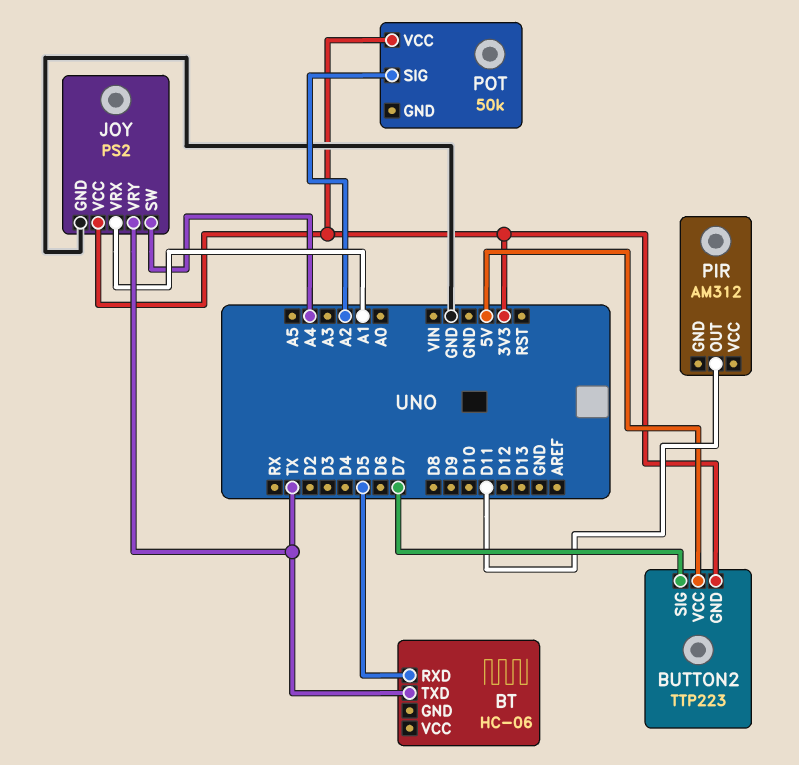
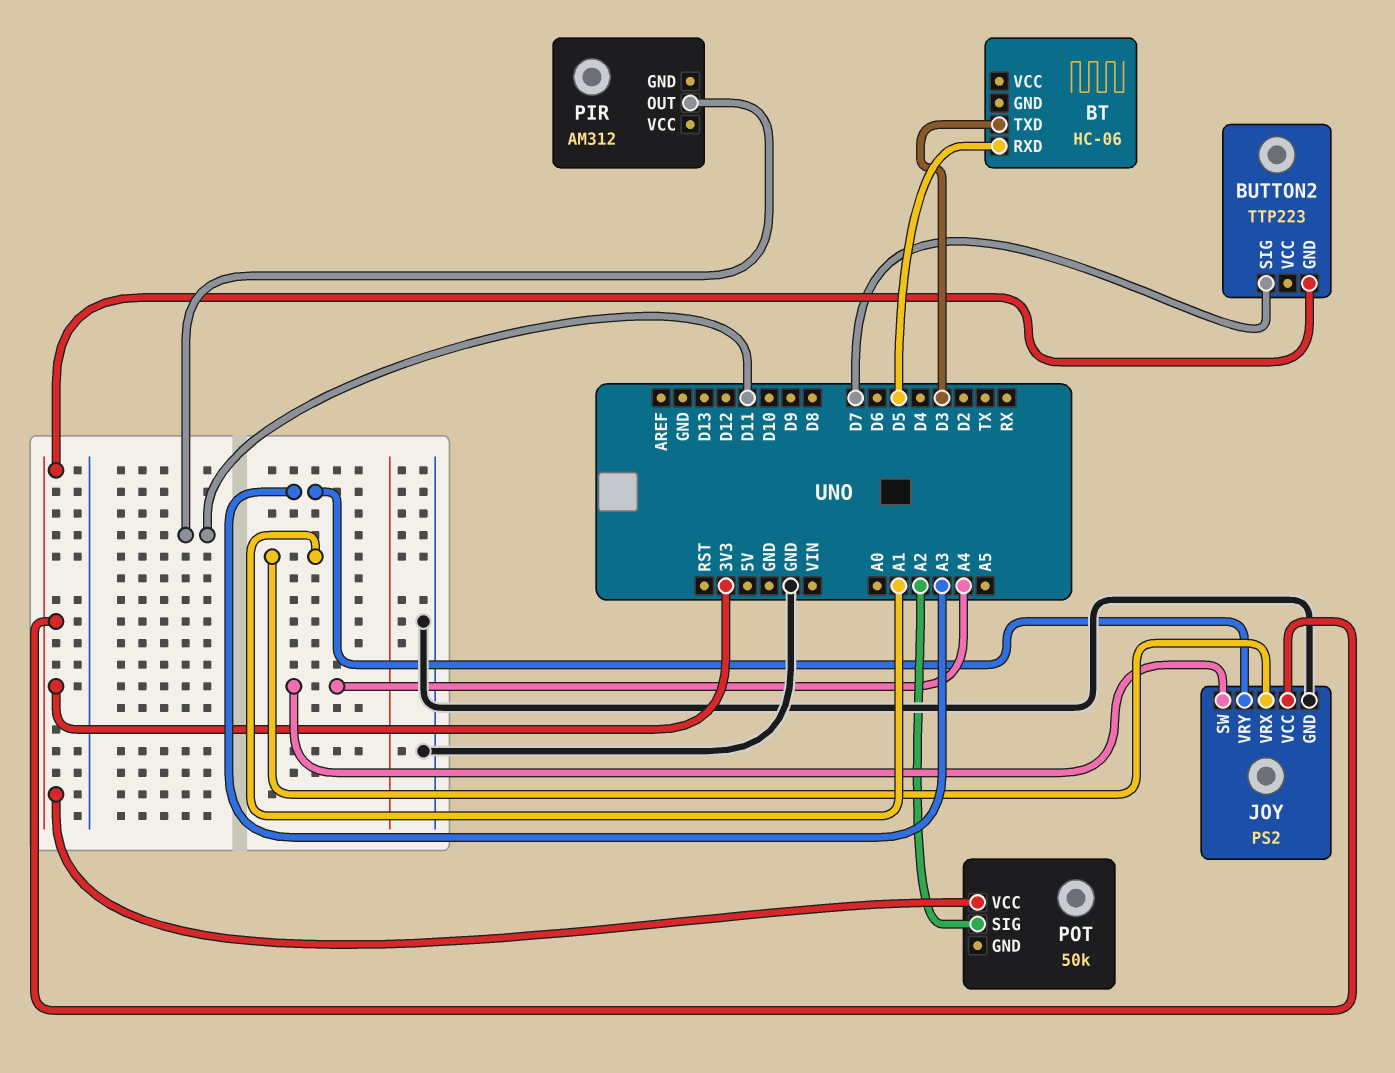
BT pin TXD: TX -> D3
BUTTON2 pin VCC: 5V -> none
JOY pin VRY: TX -> A3

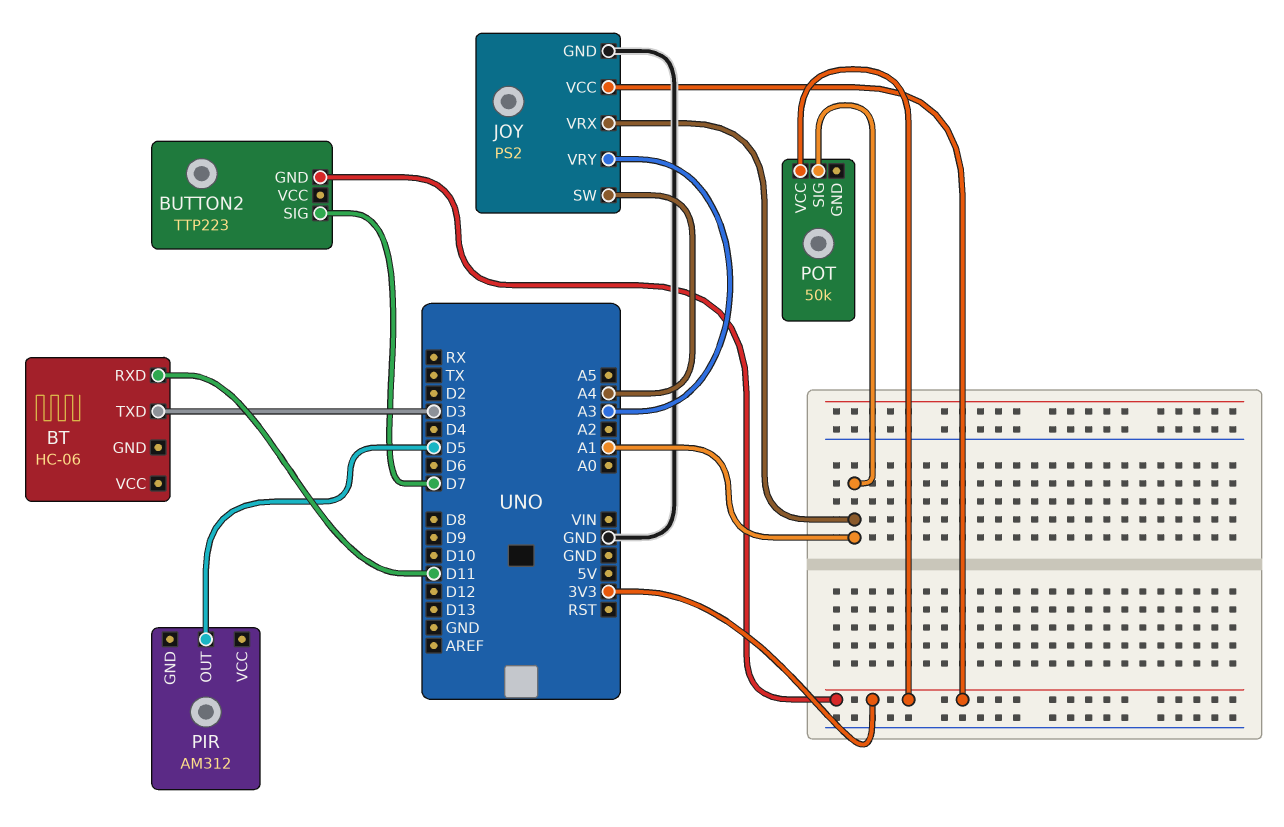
BT pin RXD: D5 -> D11
PIR pin OUT: D11 -> D5
POT pin SIG: A2 -> A1

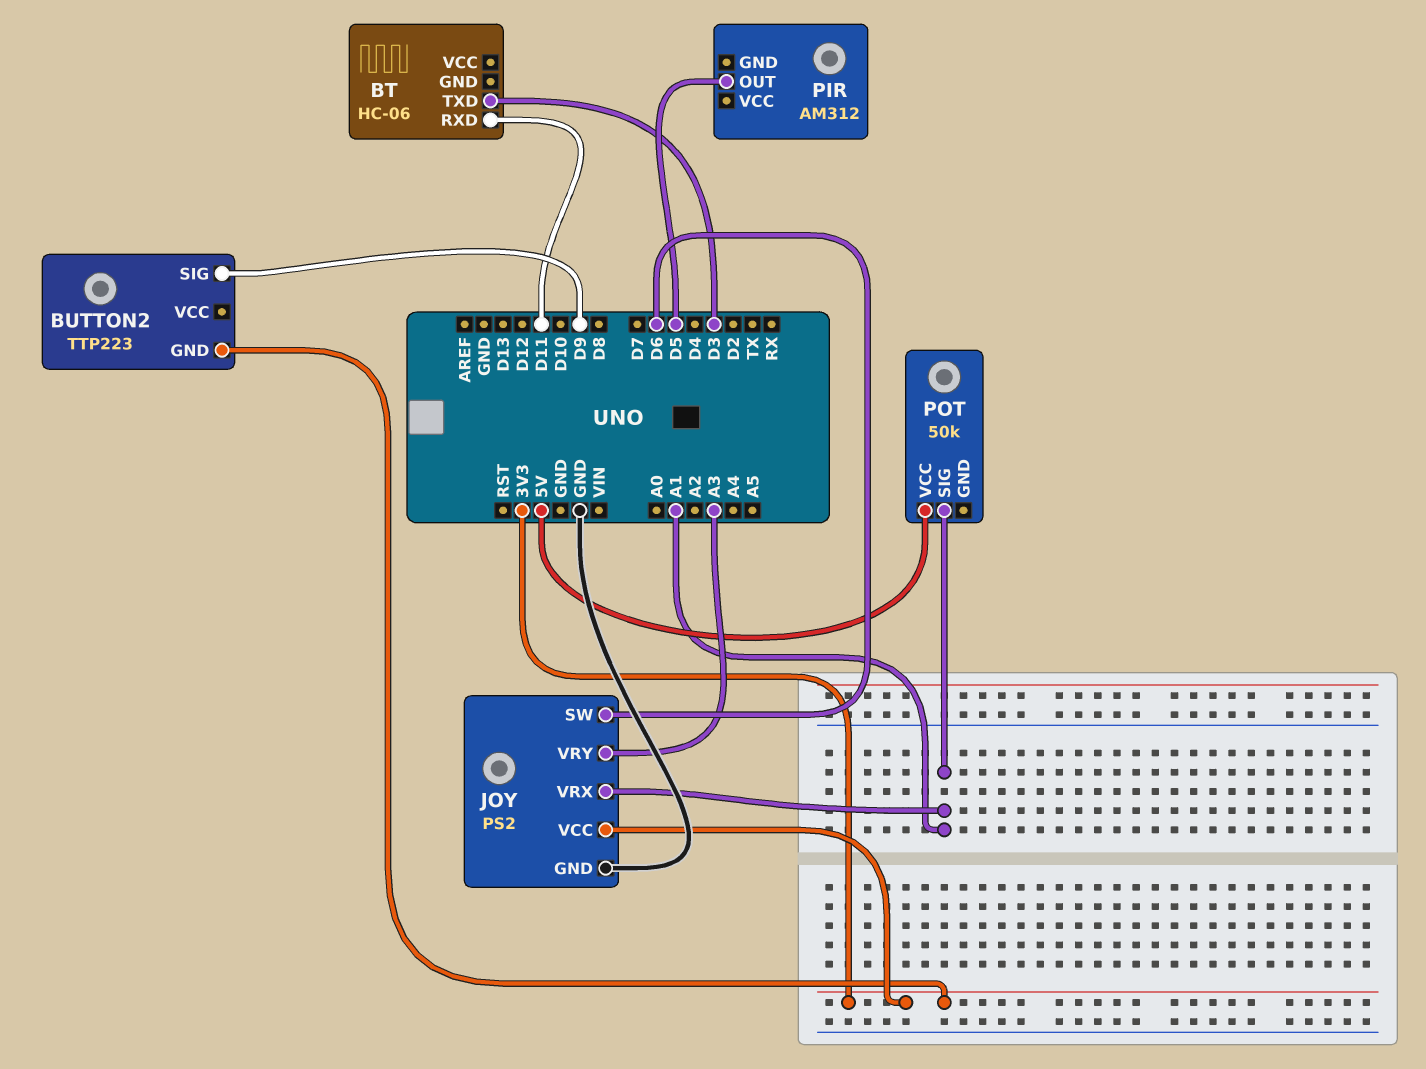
BUTTON2 pin SIG: D7 -> D9
JOY pin SW: A4 -> D6
POT pin VCC: 3V3 -> 5V

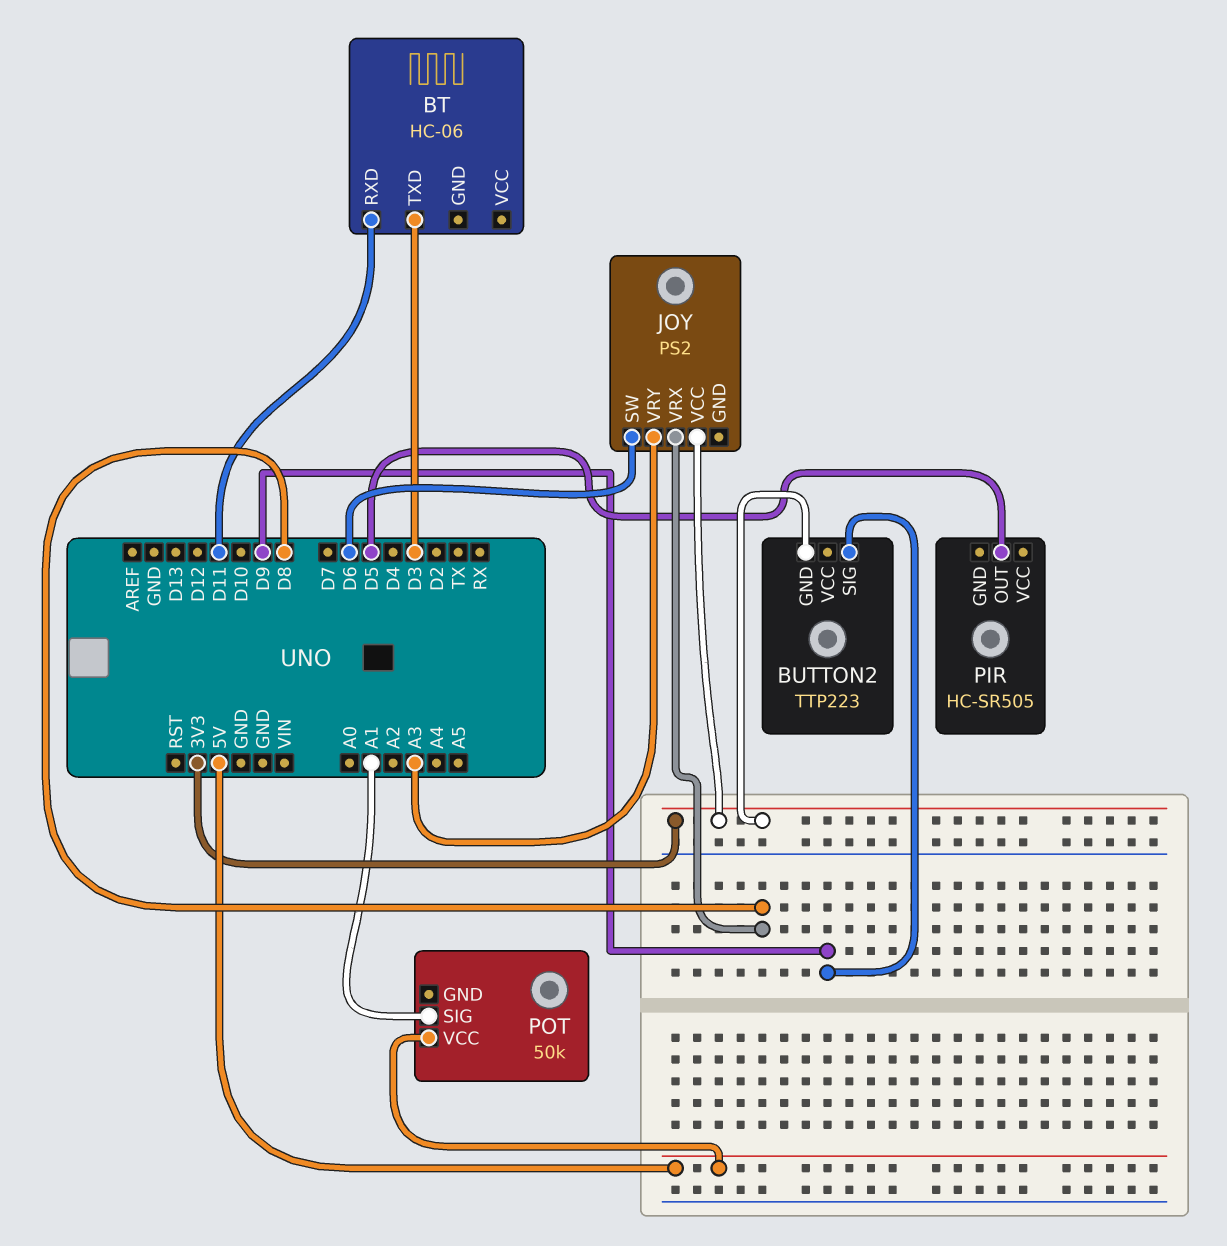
JOY pin GND: GND -> none
JOY pin VRX: A1 -> D8
PIR: AM312 -> HC-SR505

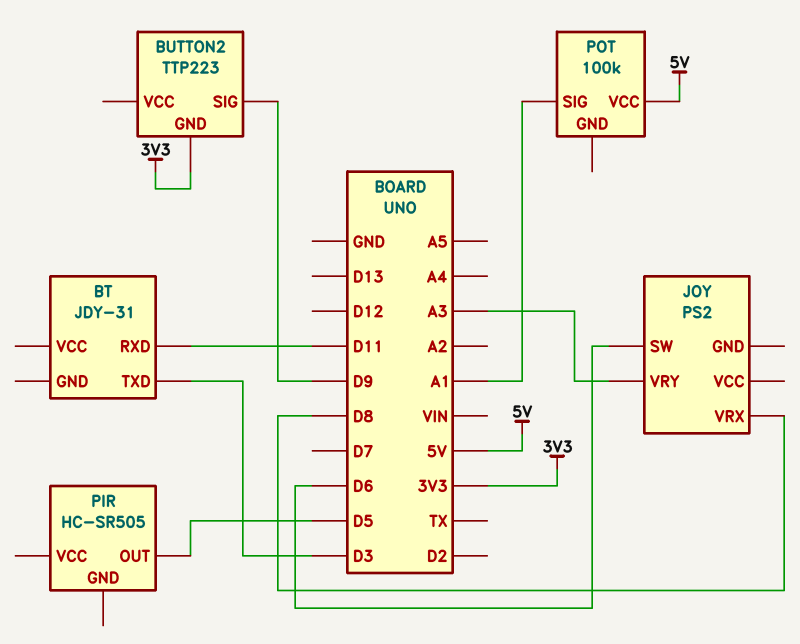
BT: HC-06 -> JDY-31
JOY pin VCC: 3V3 -> none
POT: 50k -> 100k

